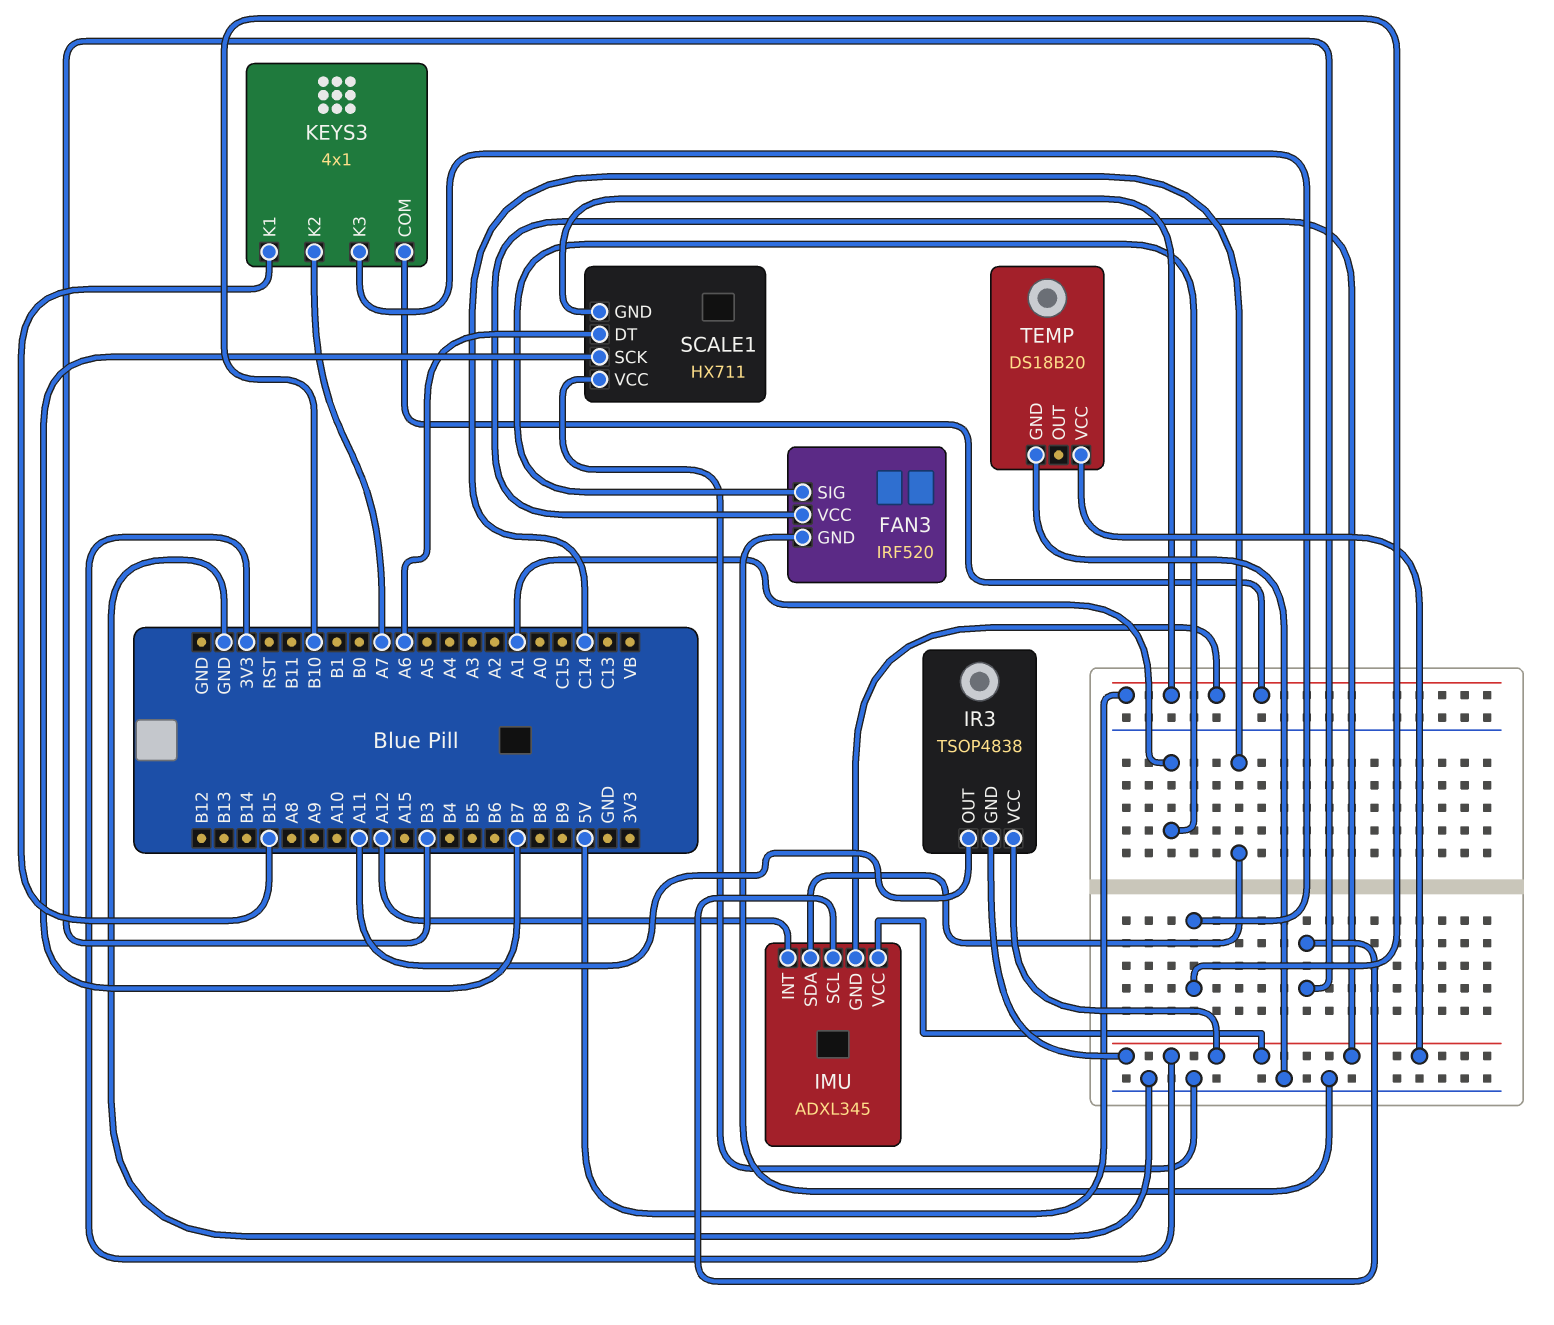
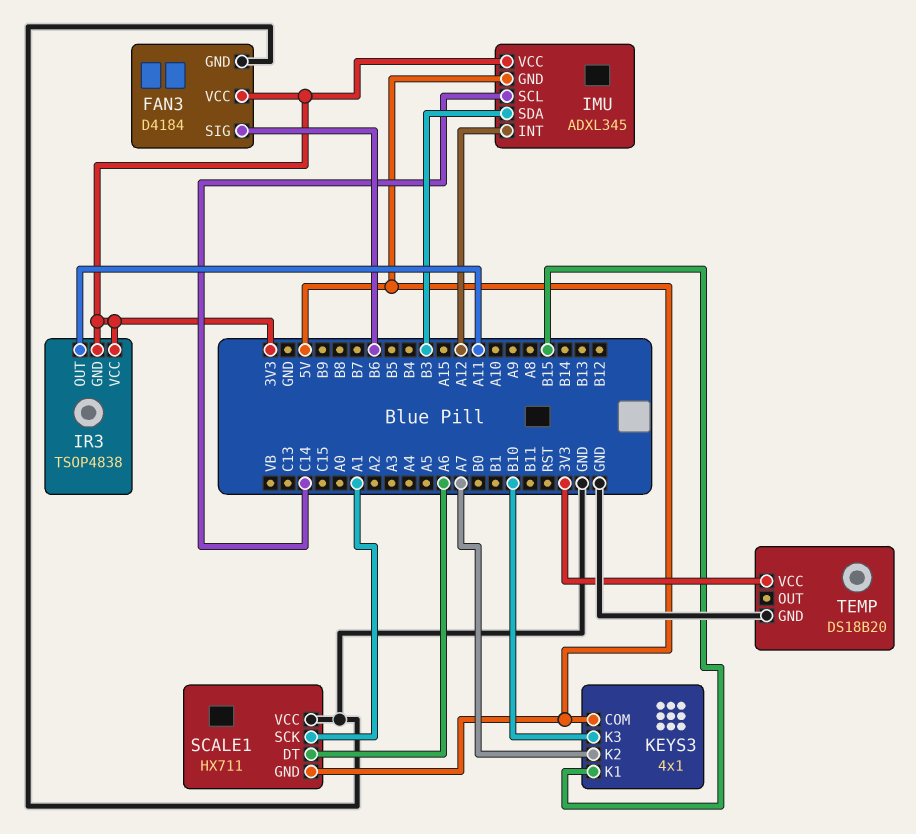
FAN3: IRF520 -> D4184
FAN3 pin SIG: A1 -> B6
IMU pin SCL: B3 -> C14
IMU pin SDA: C14 -> B3
SCALE1 pin SCK: B7 -> A1

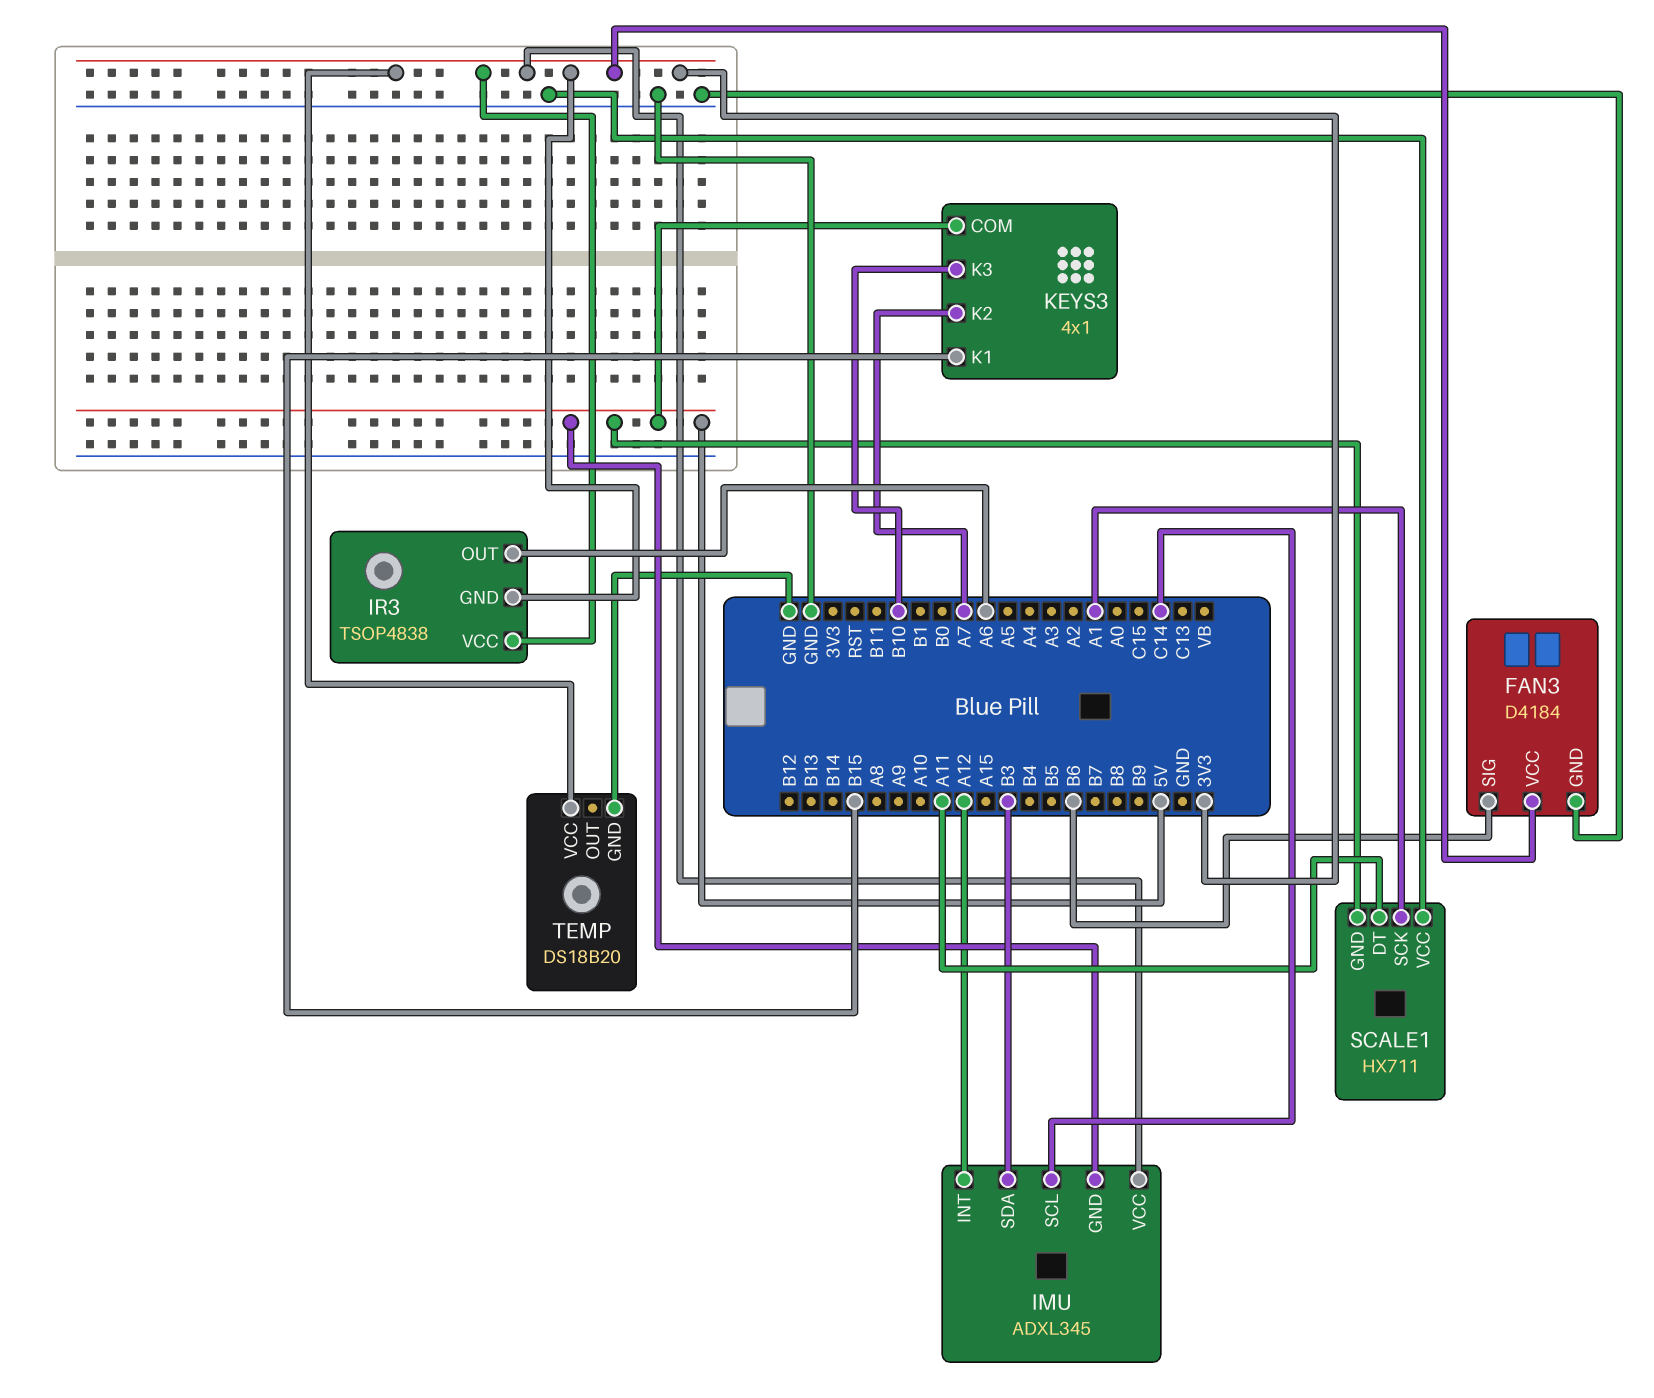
IR3 pin OUT: A11 -> A6
SCALE1 pin DT: A6 -> A11

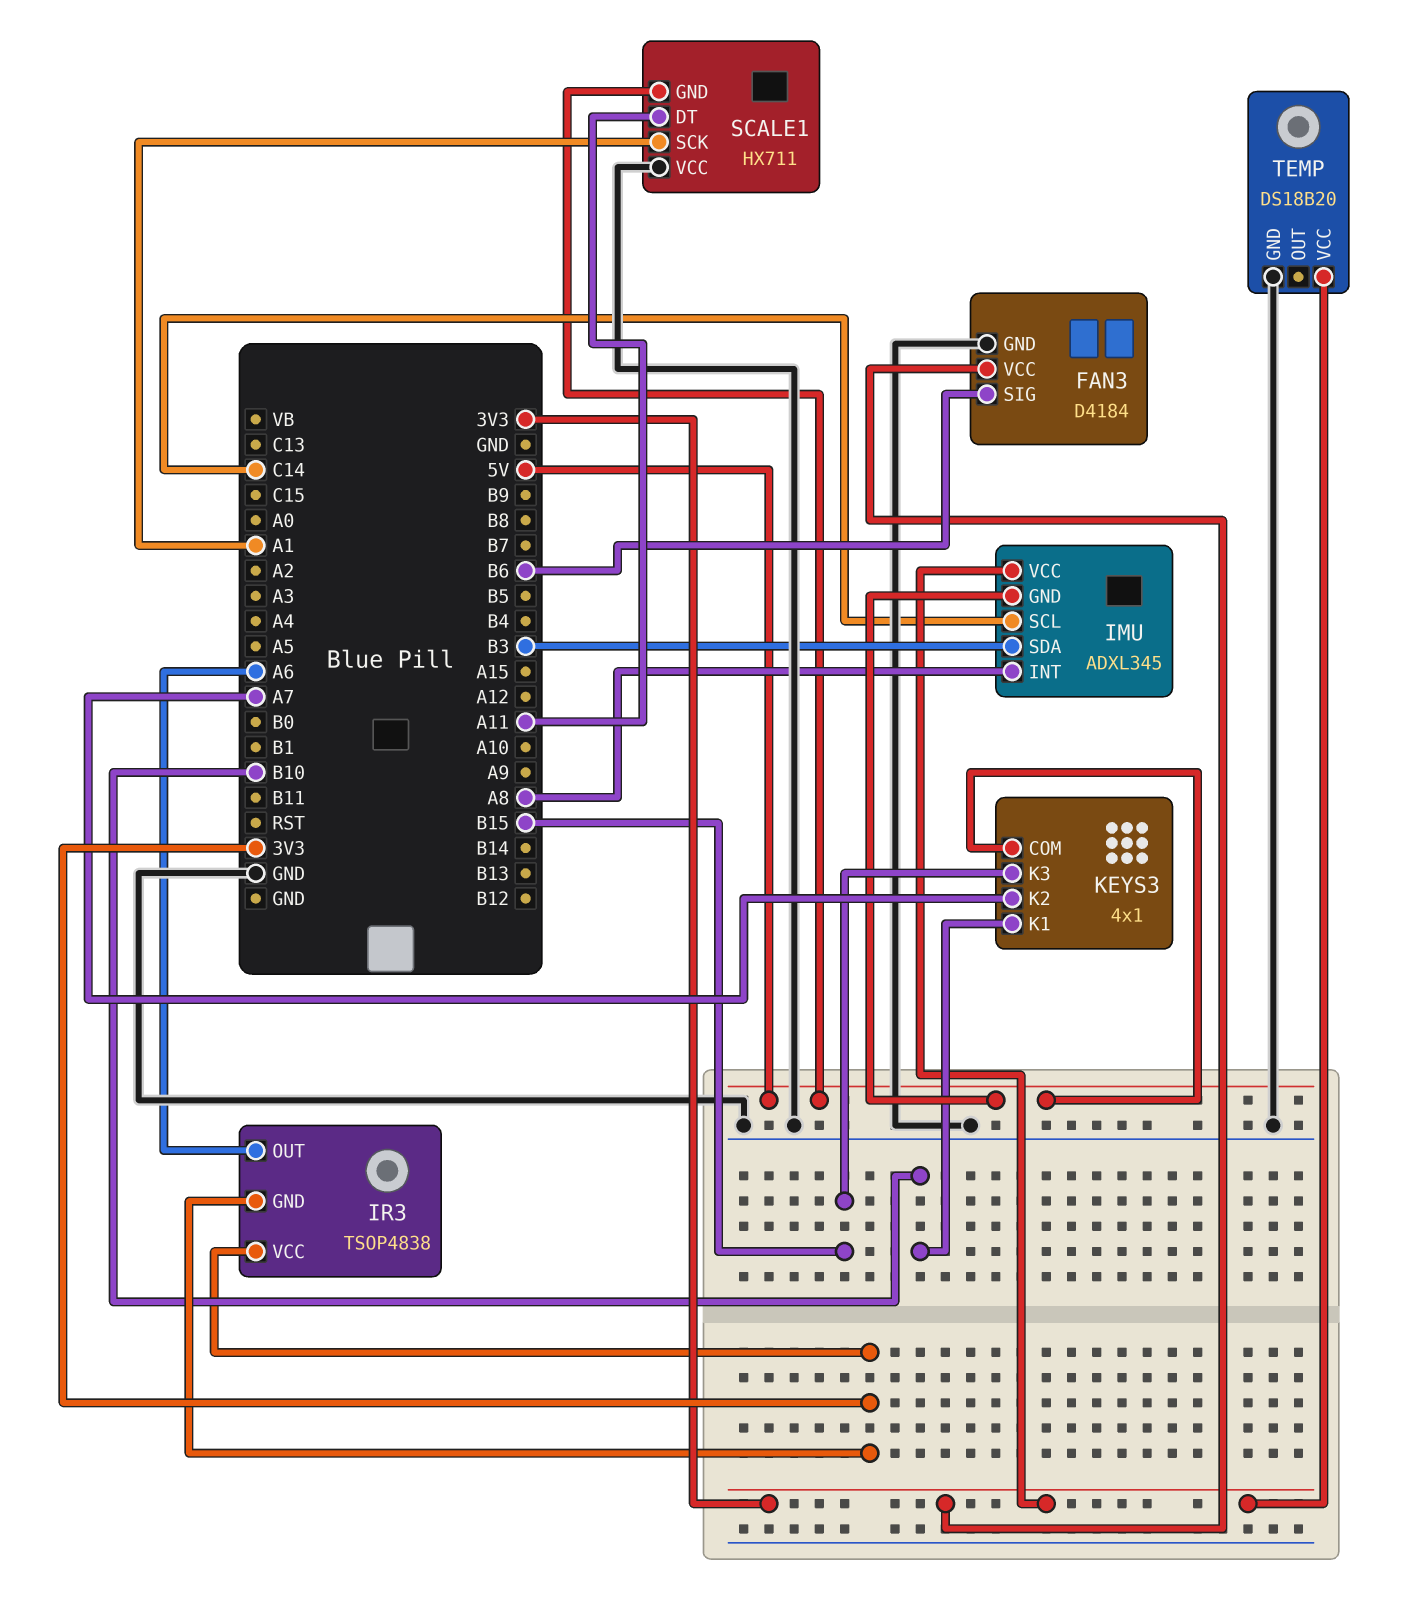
IMU pin INT: A12 -> A8
KEYS3 pin K1: B15 -> B10
KEYS3 pin K3: B10 -> B15

